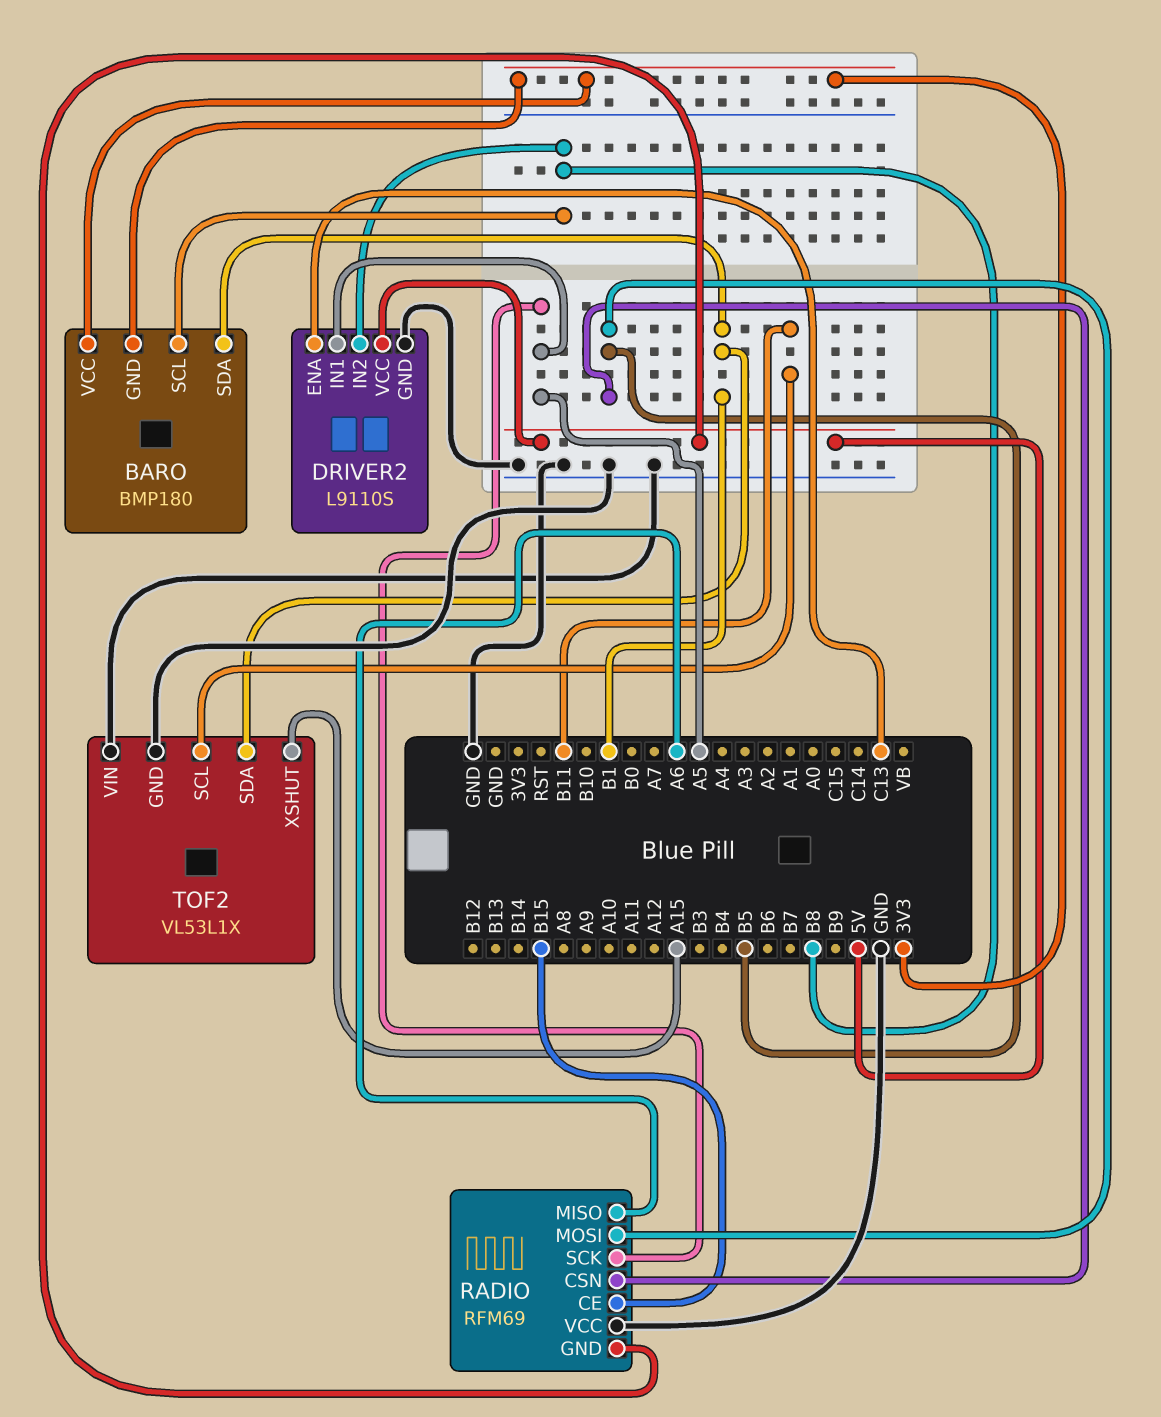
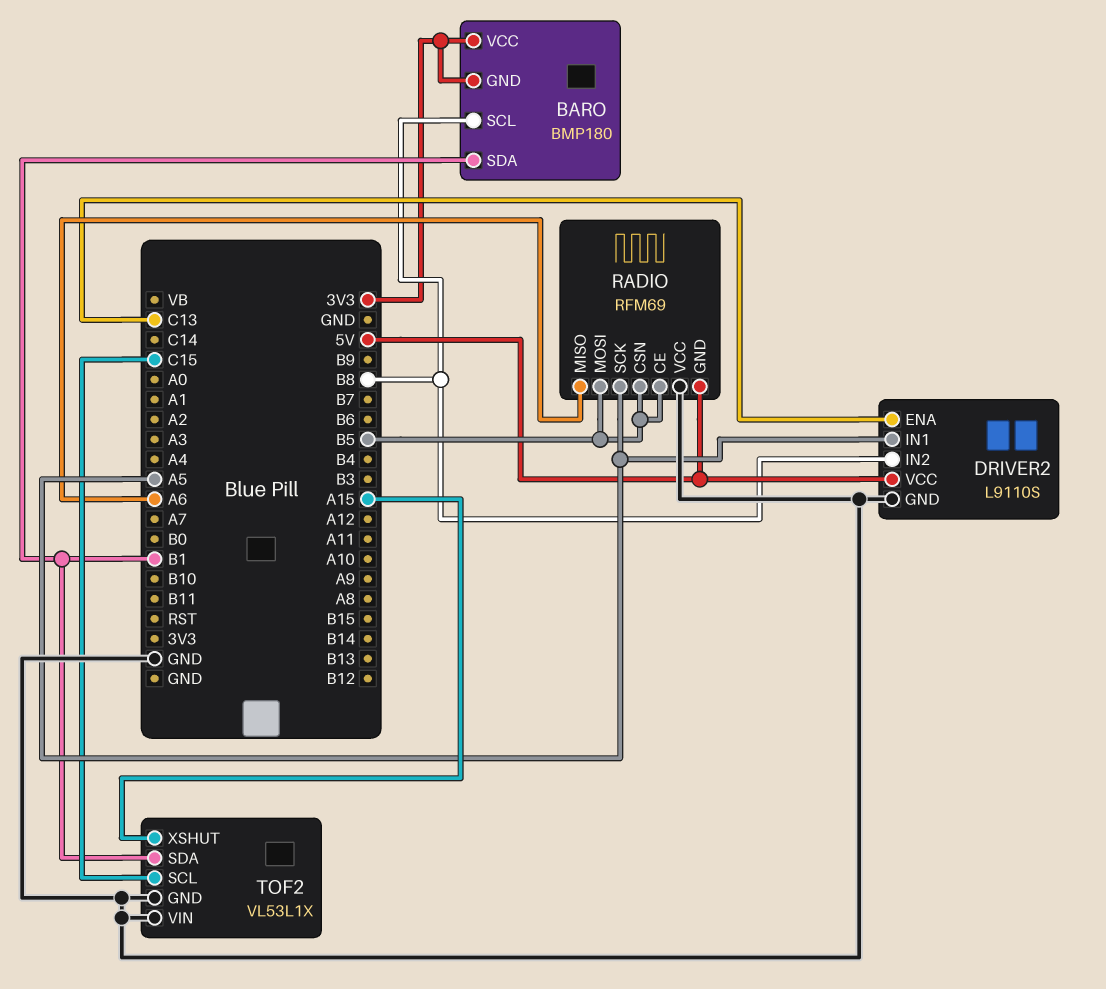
RADIO pin CE: B15 -> B5
TOF2 pin SCL: B11 -> C15

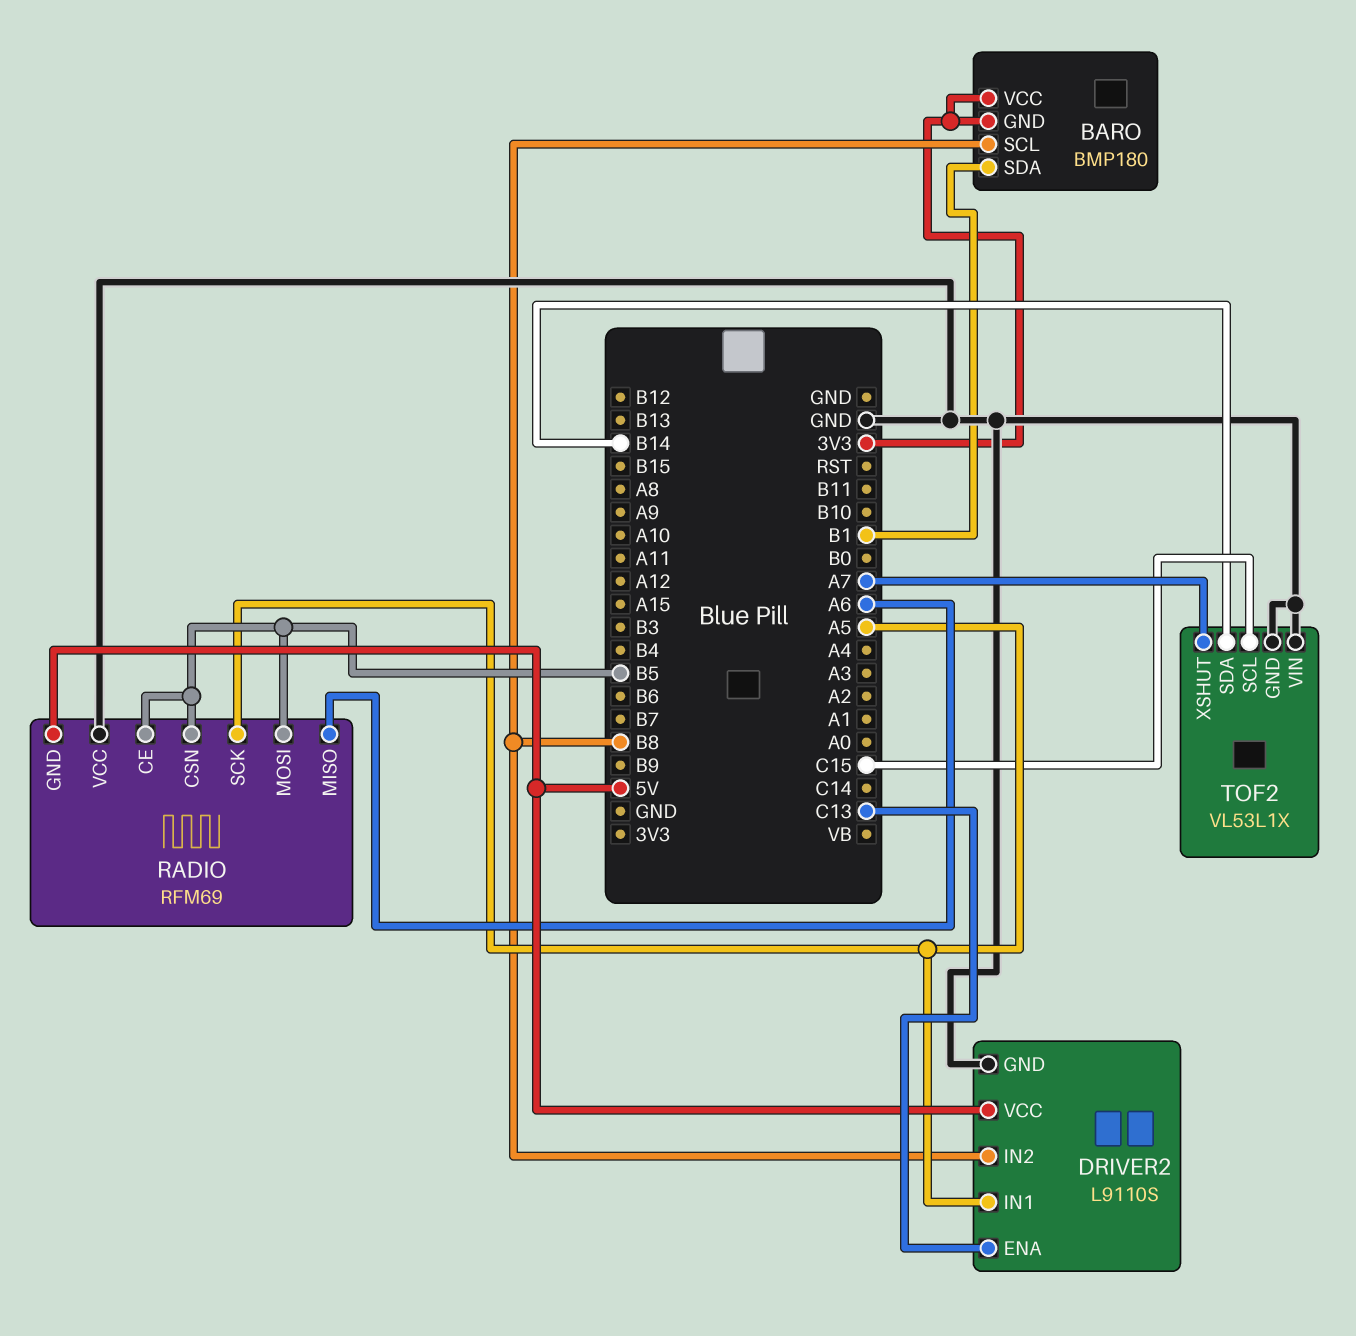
TOF2 pin SDA: B1 -> B14
TOF2 pin XSHUT: A15 -> A7

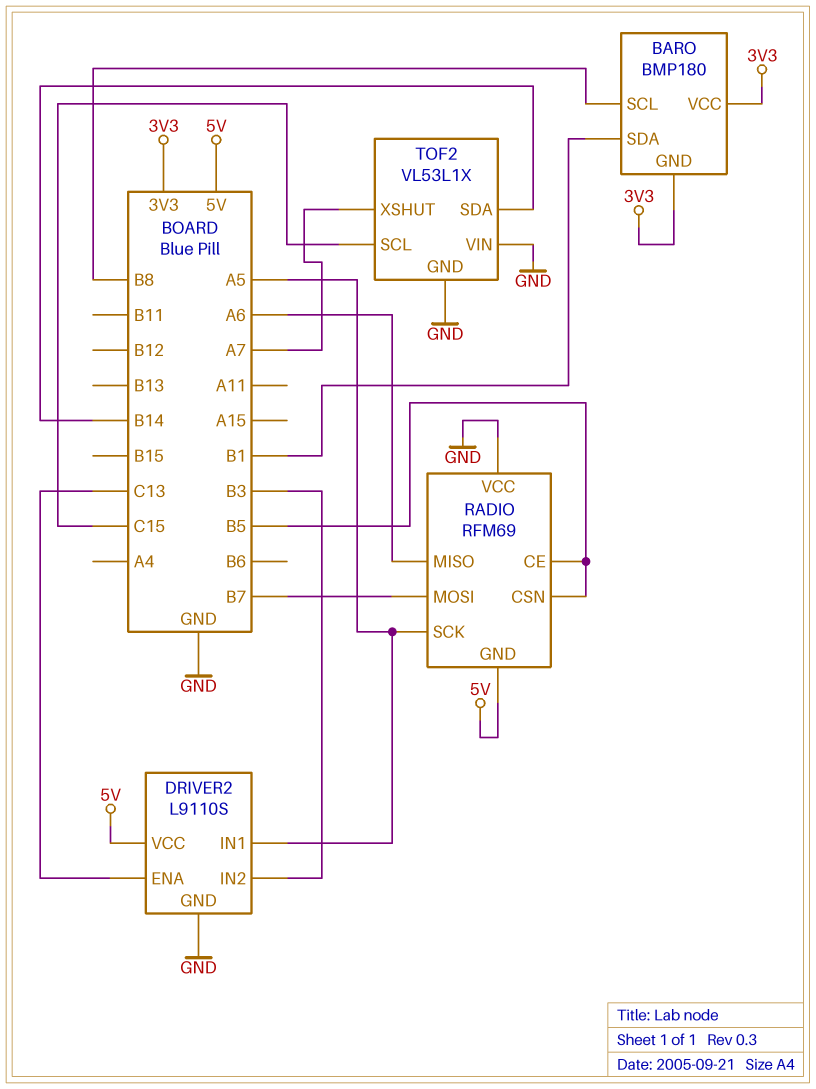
DRIVER2 pin IN2: B8 -> B3
RADIO pin MOSI: B5 -> B7

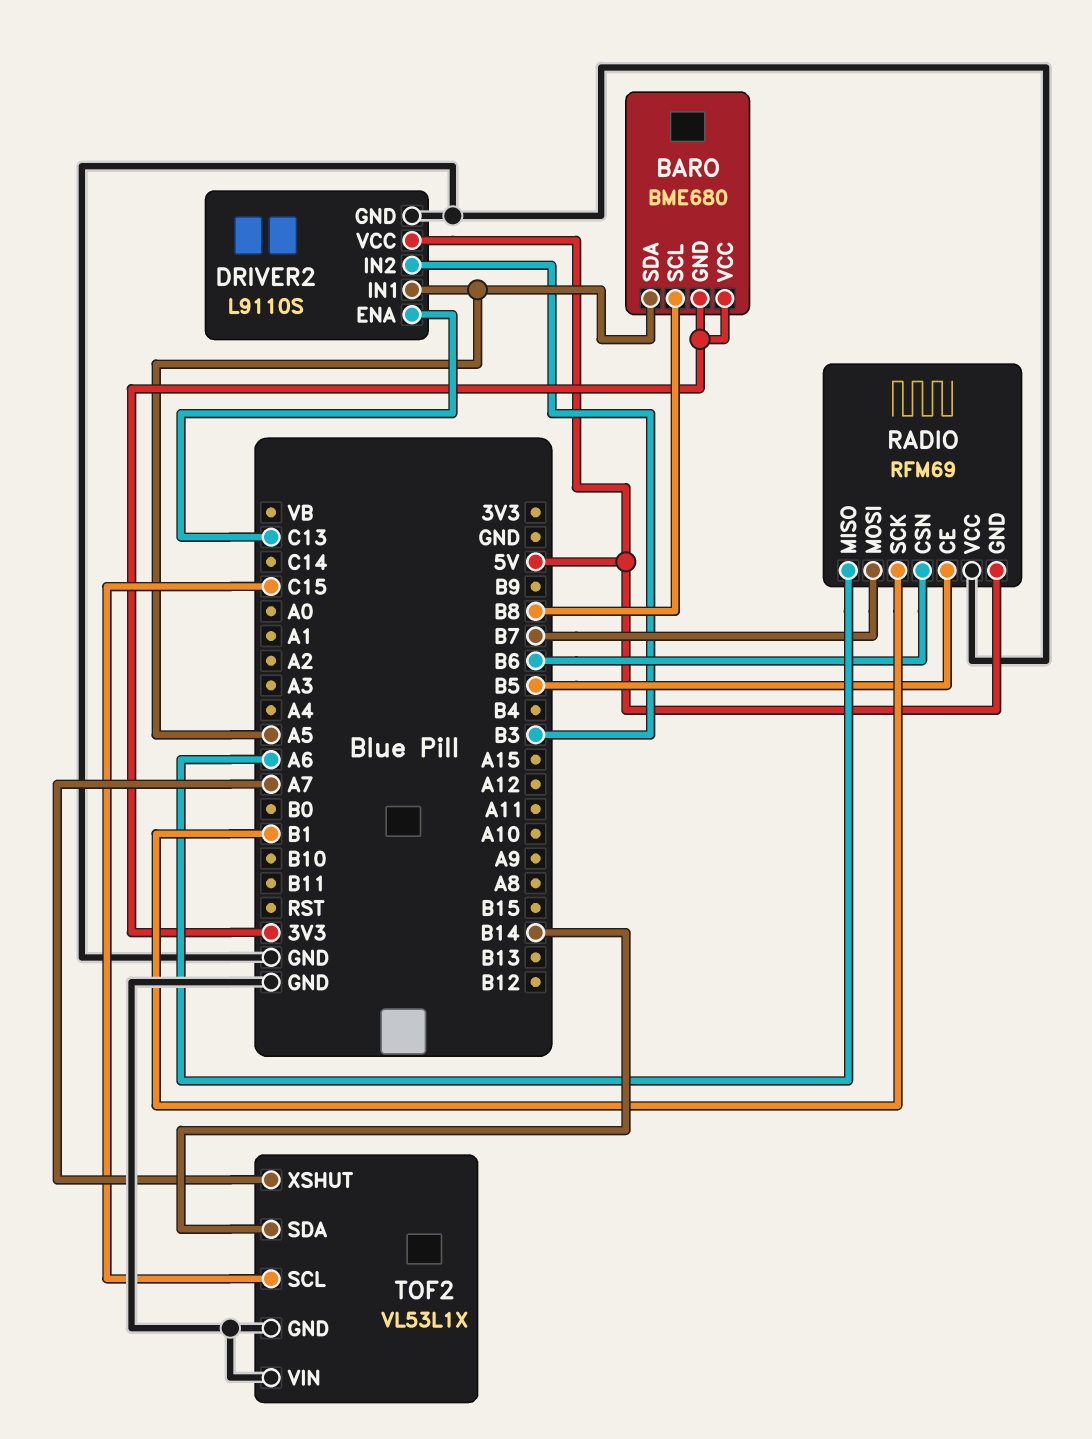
BARO: BMP180 -> BME680
BARO pin SDA: B1 -> A5
RADIO pin CSN: B5 -> B6
RADIO pin SCK: A5 -> B1

